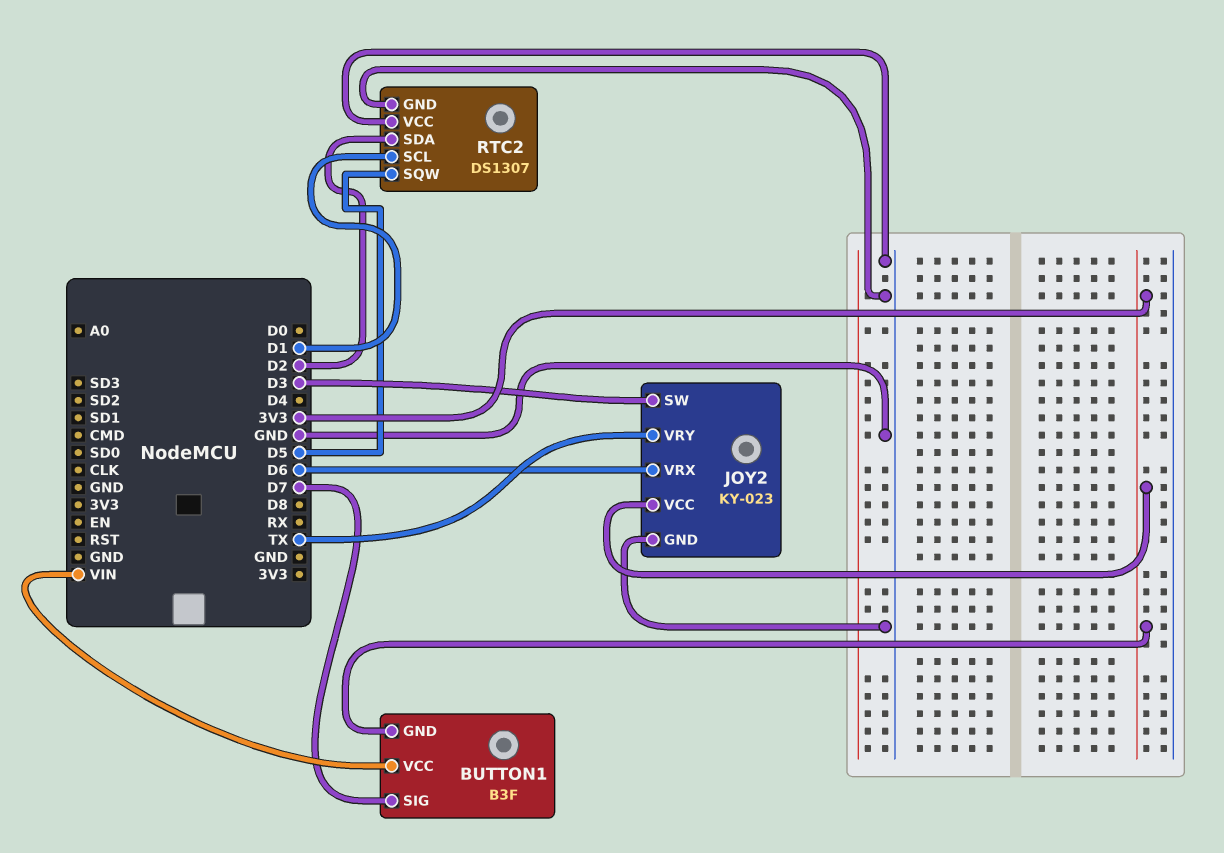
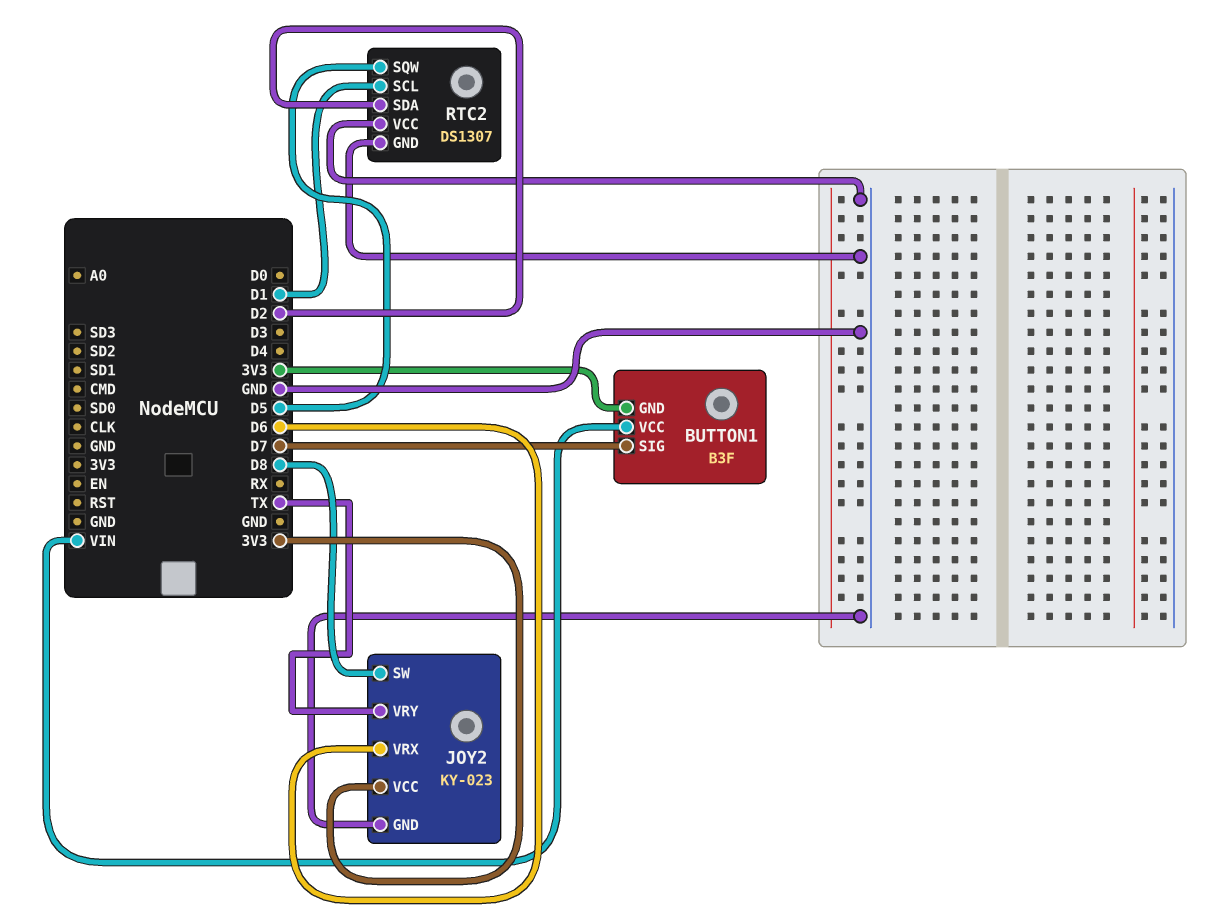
JOY2 pin SW: D3 -> D8

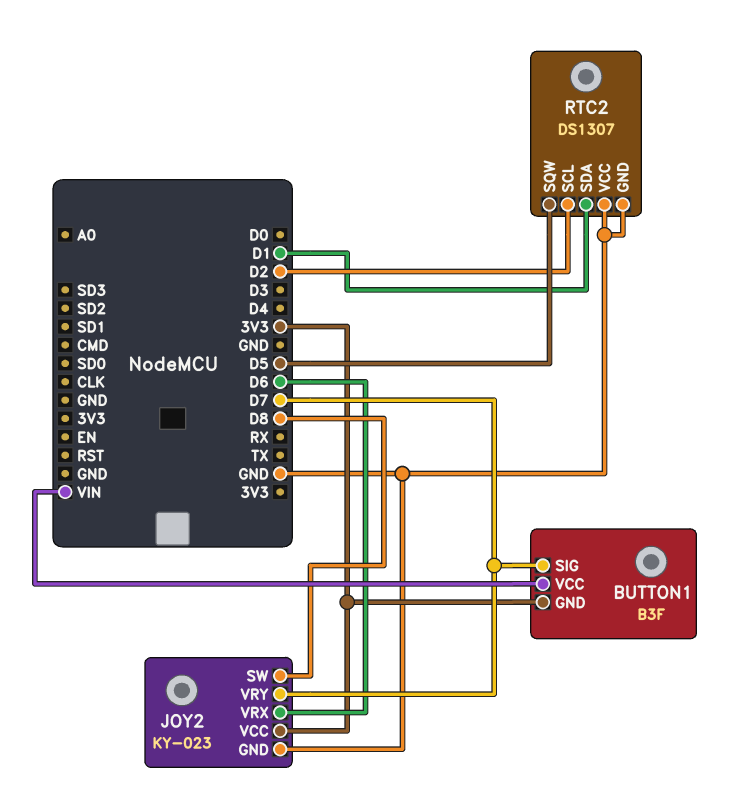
JOY2 pin VRY: TX -> D7
RTC2 pin SCL: D1 -> D2
RTC2 pin SDA: D2 -> D1

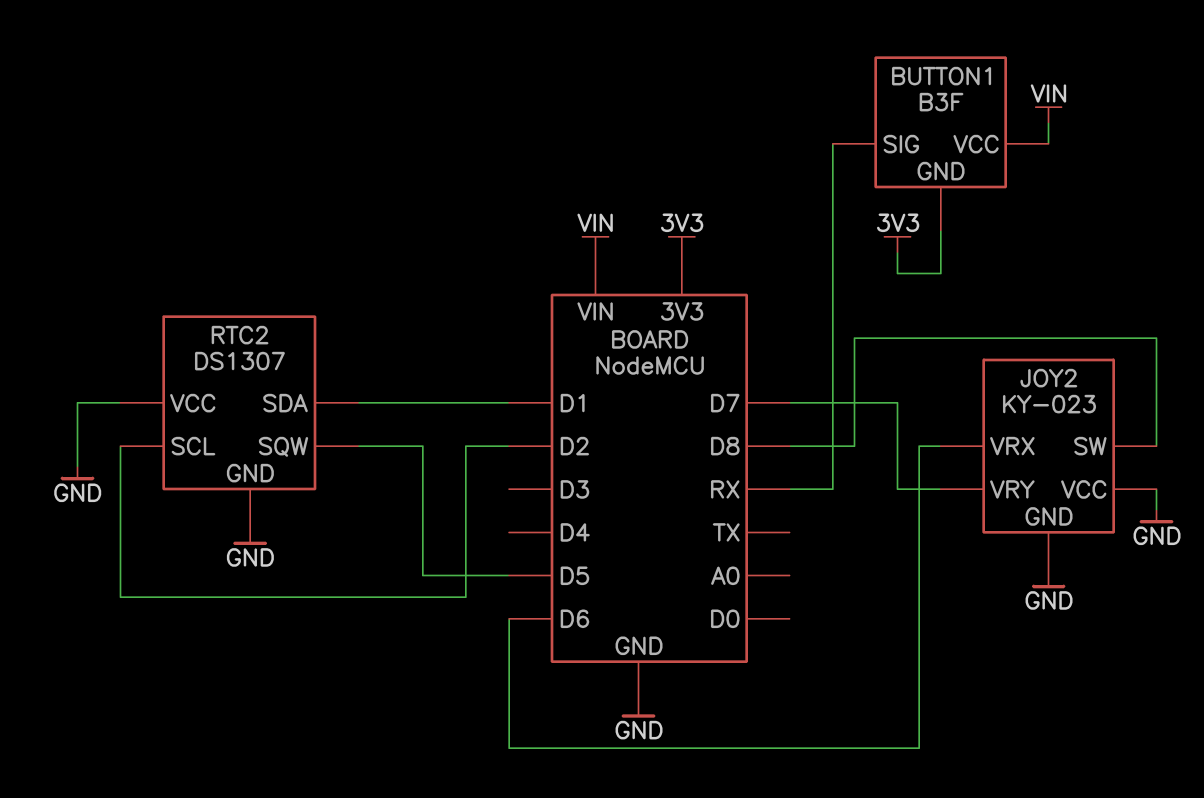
BUTTON1 pin SIG: D7 -> RX
JOY2 pin VCC: 3V3 -> GND

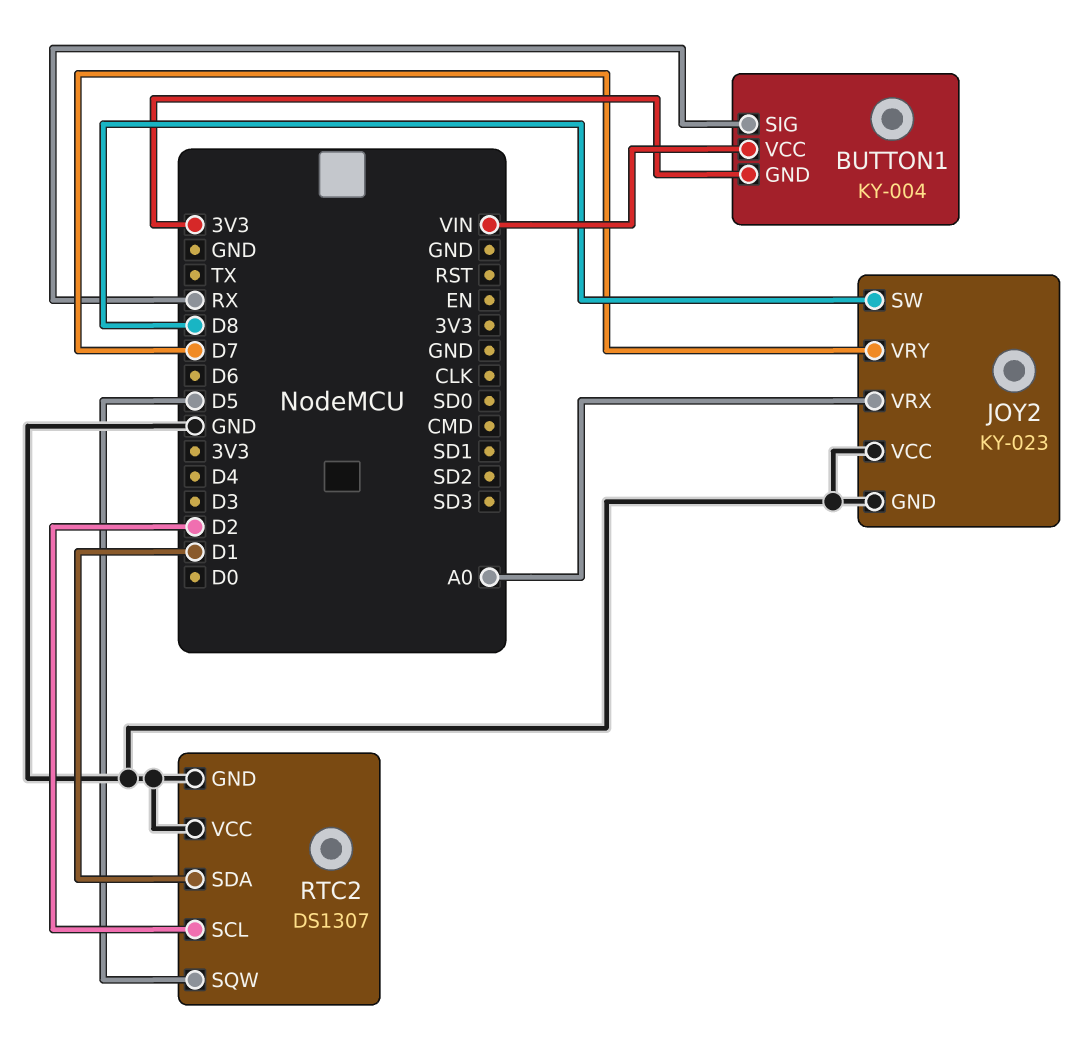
BUTTON1: B3F -> KY-004
JOY2 pin VRX: D6 -> A0

